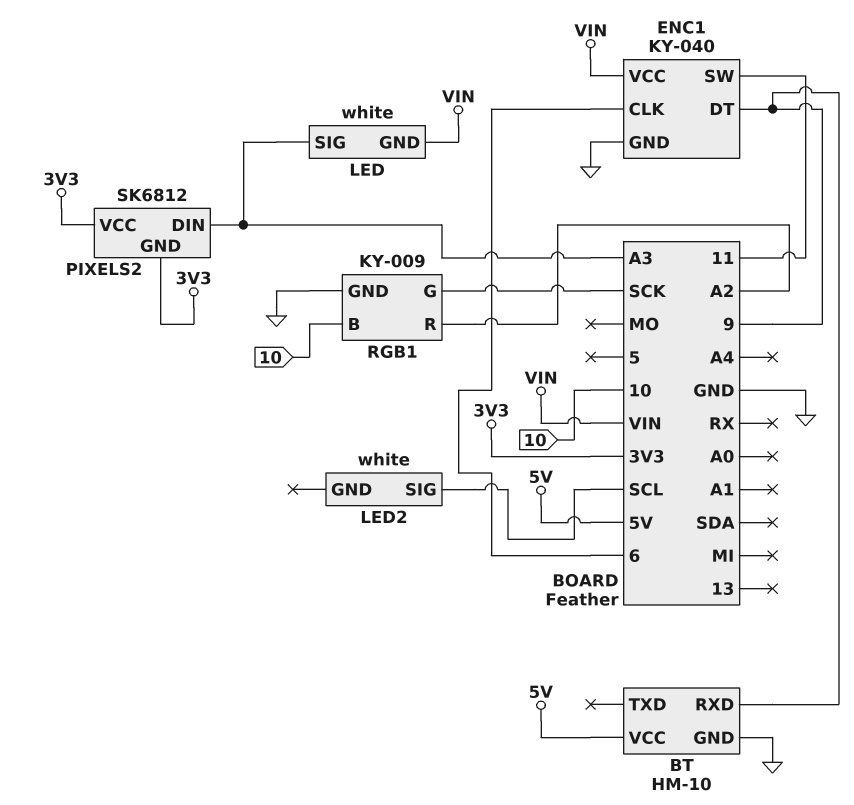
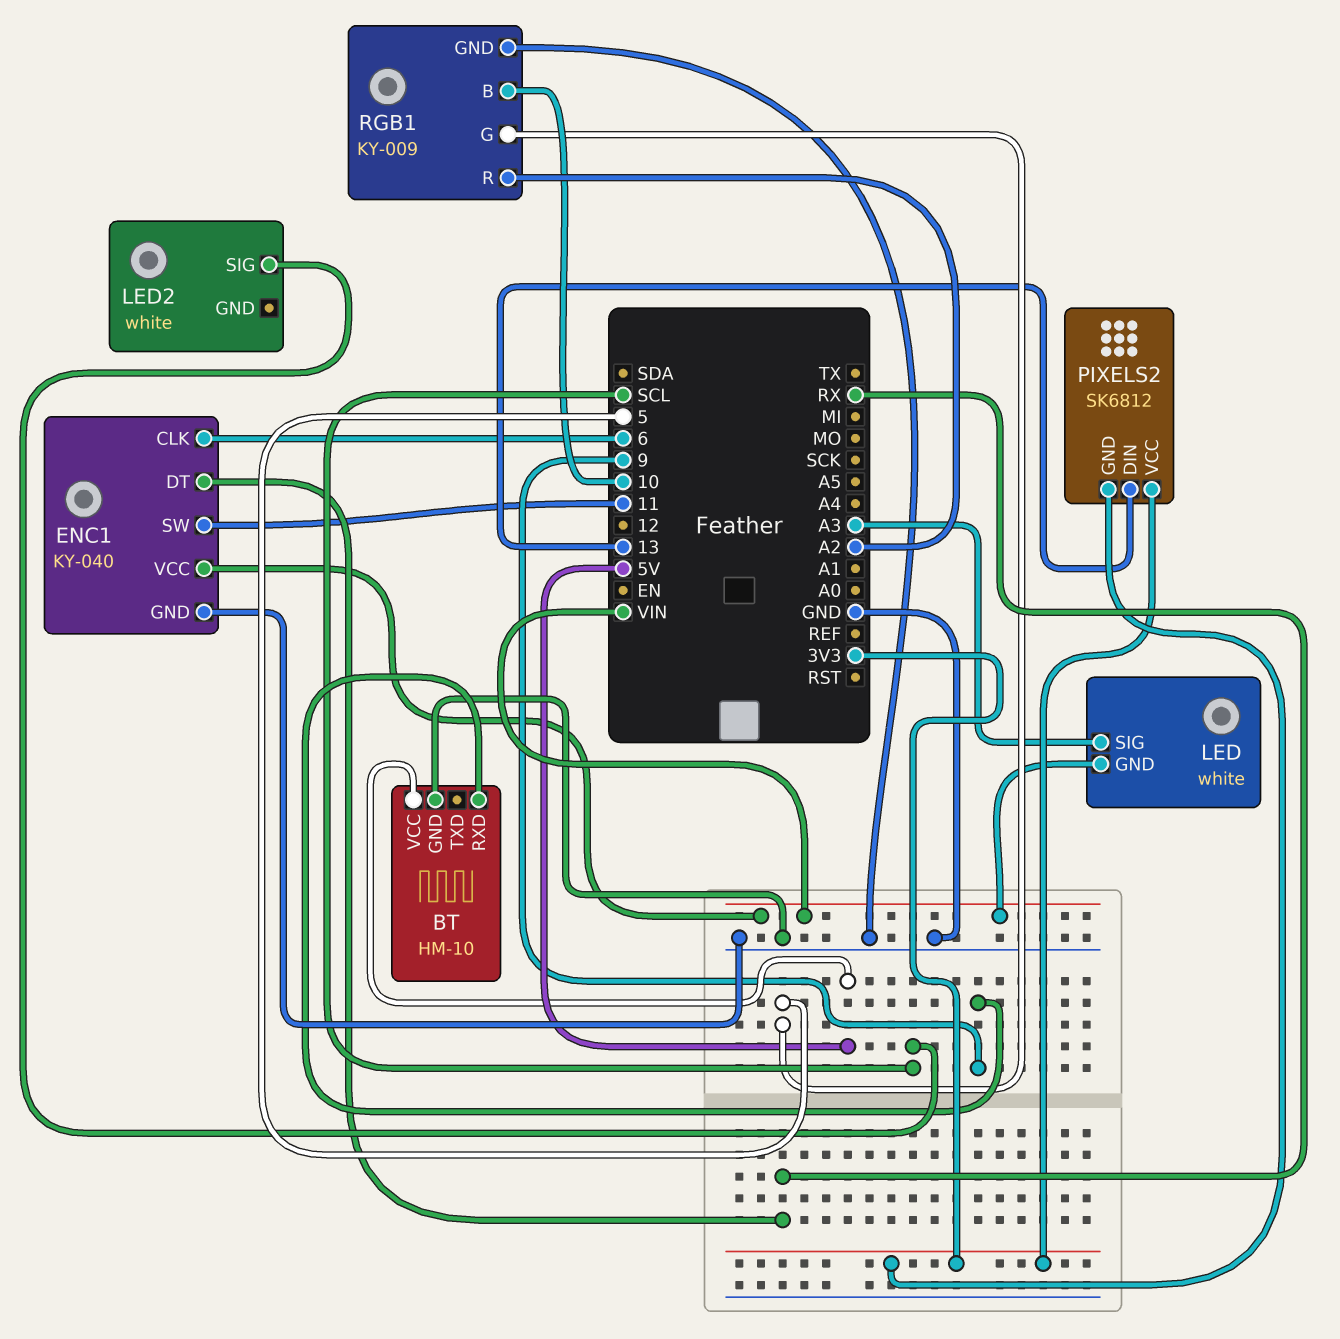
ENC1 pin DT: 9 -> RX
PIXELS2 pin DIN: A3 -> 13
RGB1 pin G: SCK -> 5

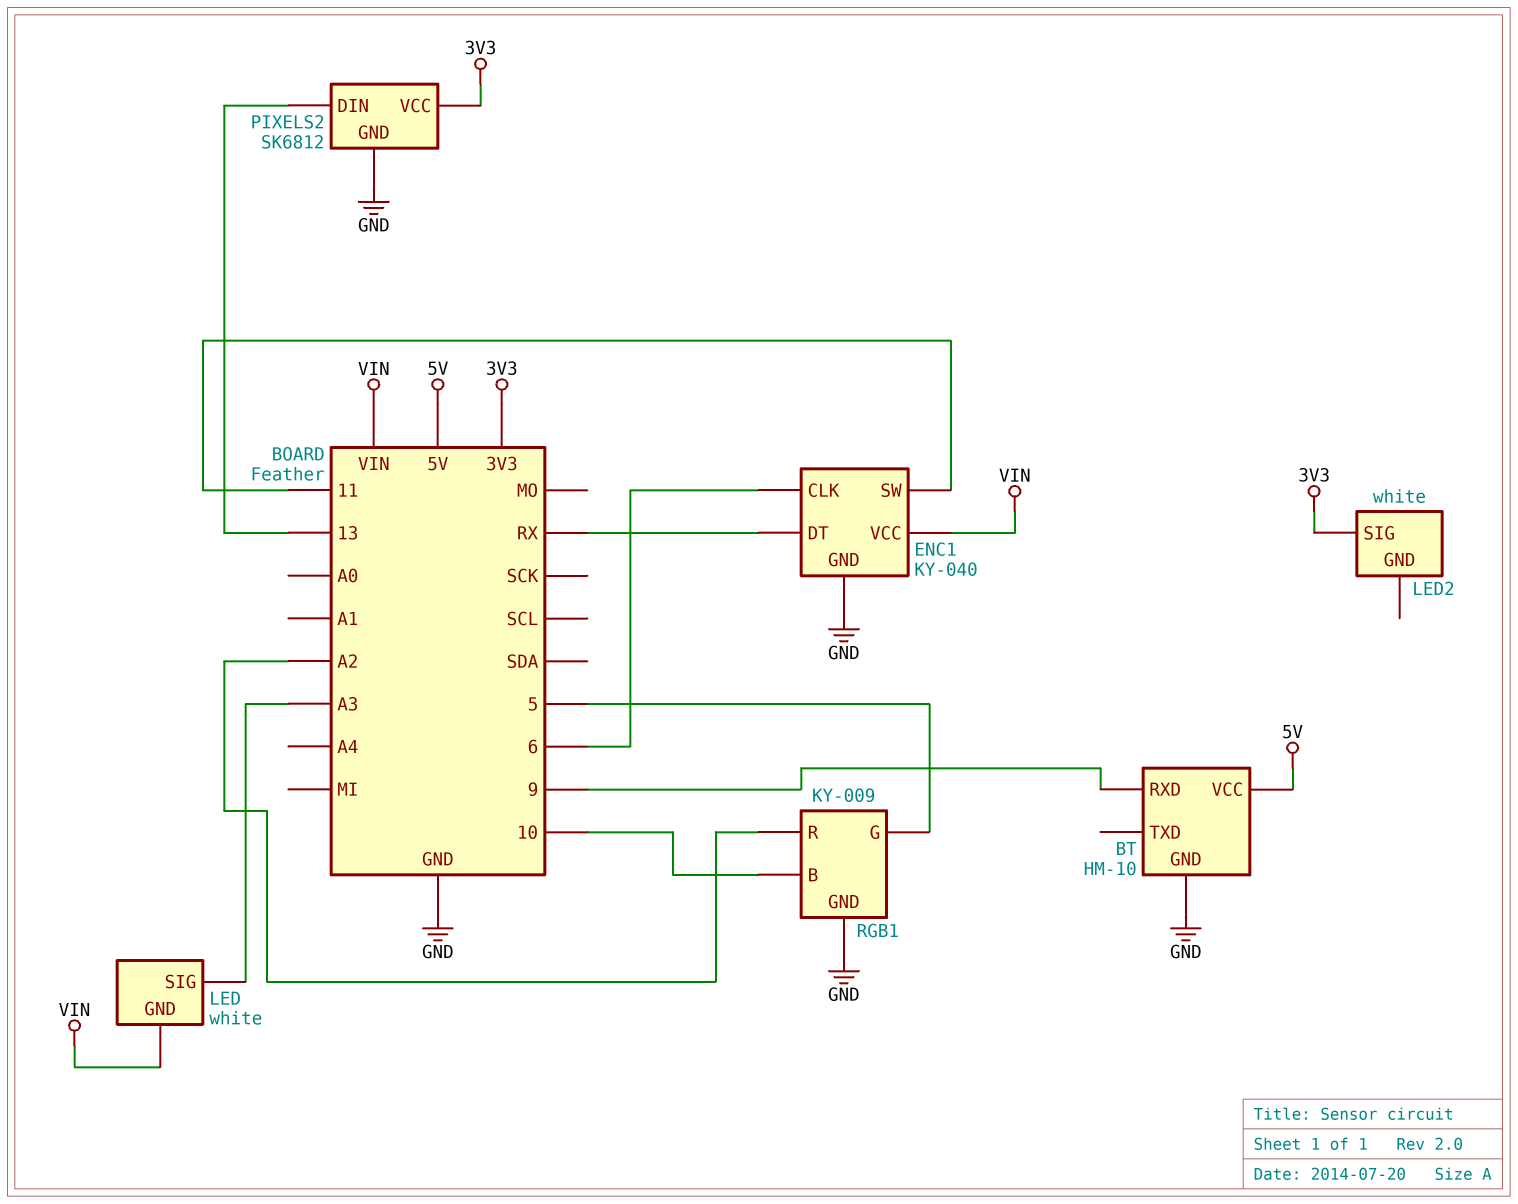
LED2 pin SIG: SCL -> 3V3
PIXELS2 pin GND: 3V3 -> GND

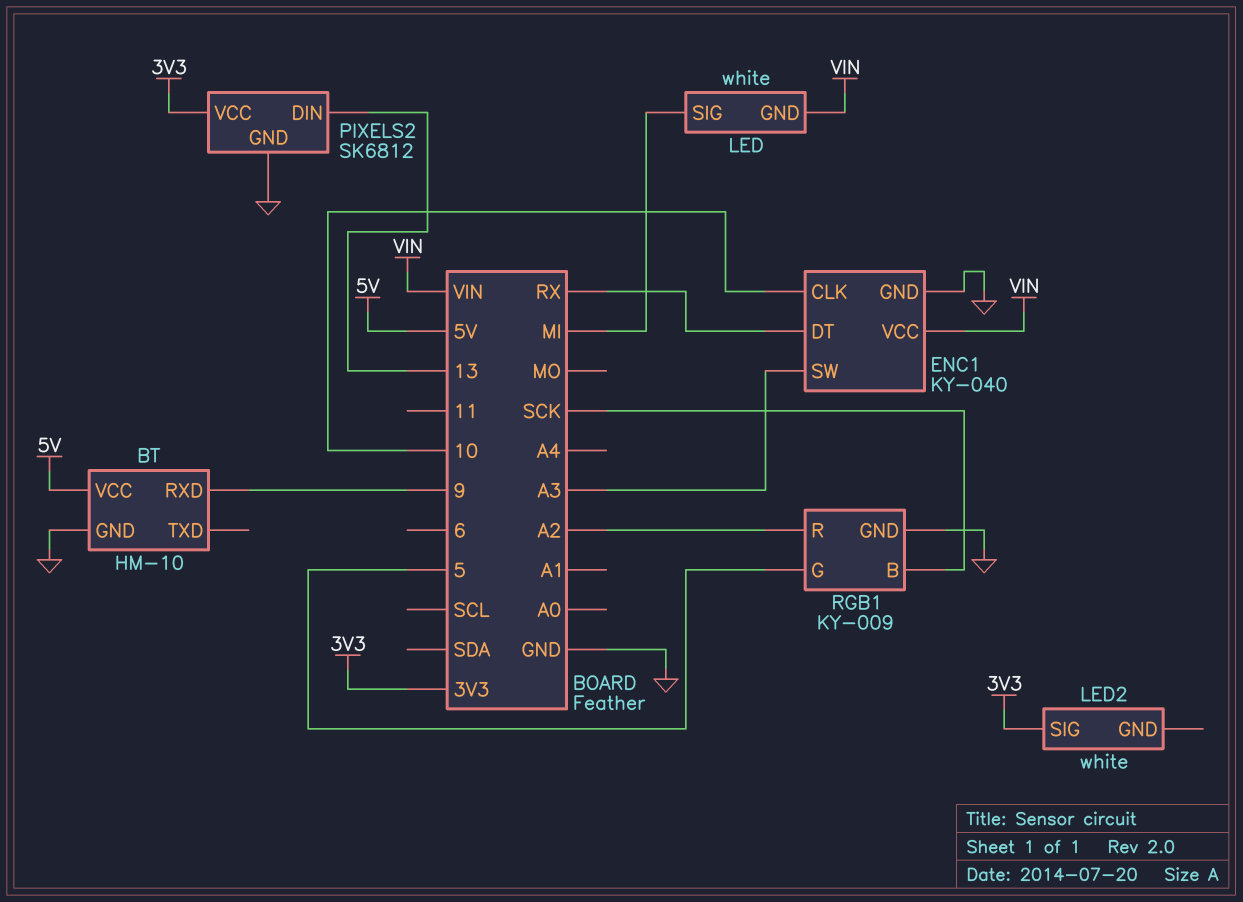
ENC1 pin CLK: 6 -> 10
ENC1 pin SW: 11 -> A3
LED pin SIG: A3 -> MI
RGB1 pin B: 10 -> SCK

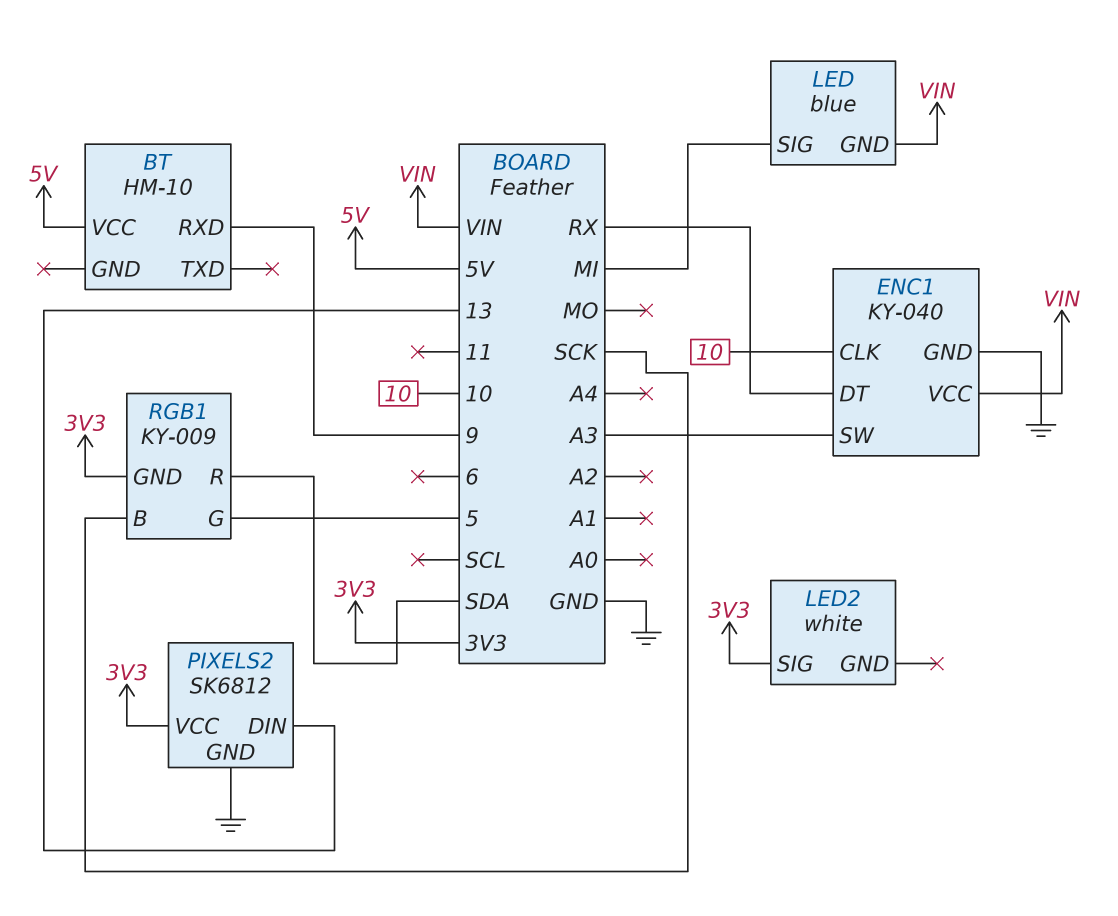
BT pin GND: GND -> none
LED: white -> blue
RGB1 pin GND: GND -> 3V3
RGB1 pin R: A2 -> SDA

